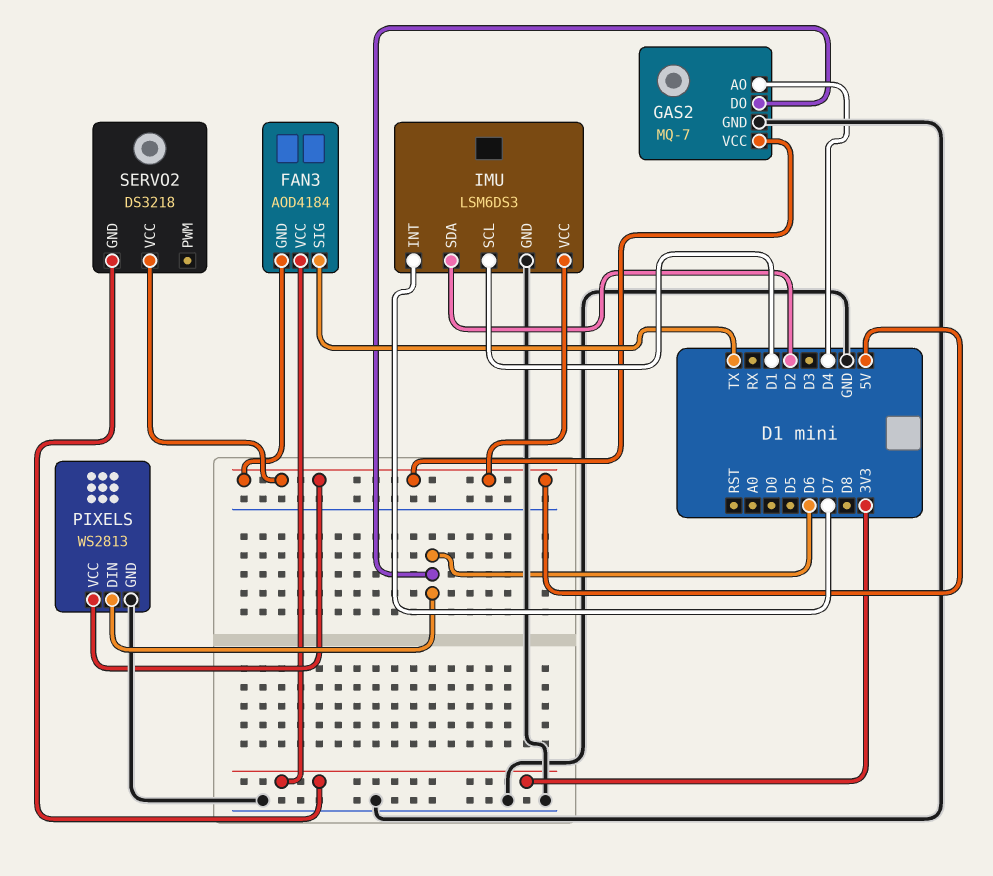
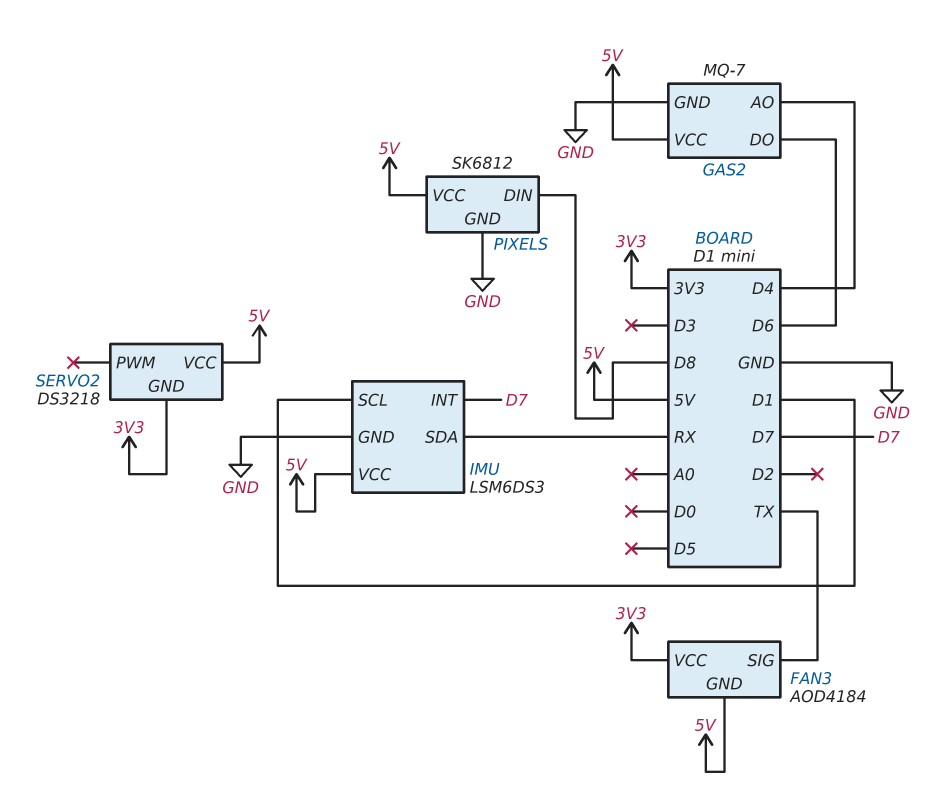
IMU pin SDA: D2 -> RX
PIXELS: WS2813 -> SK6812
PIXELS pin DIN: D6 -> D8

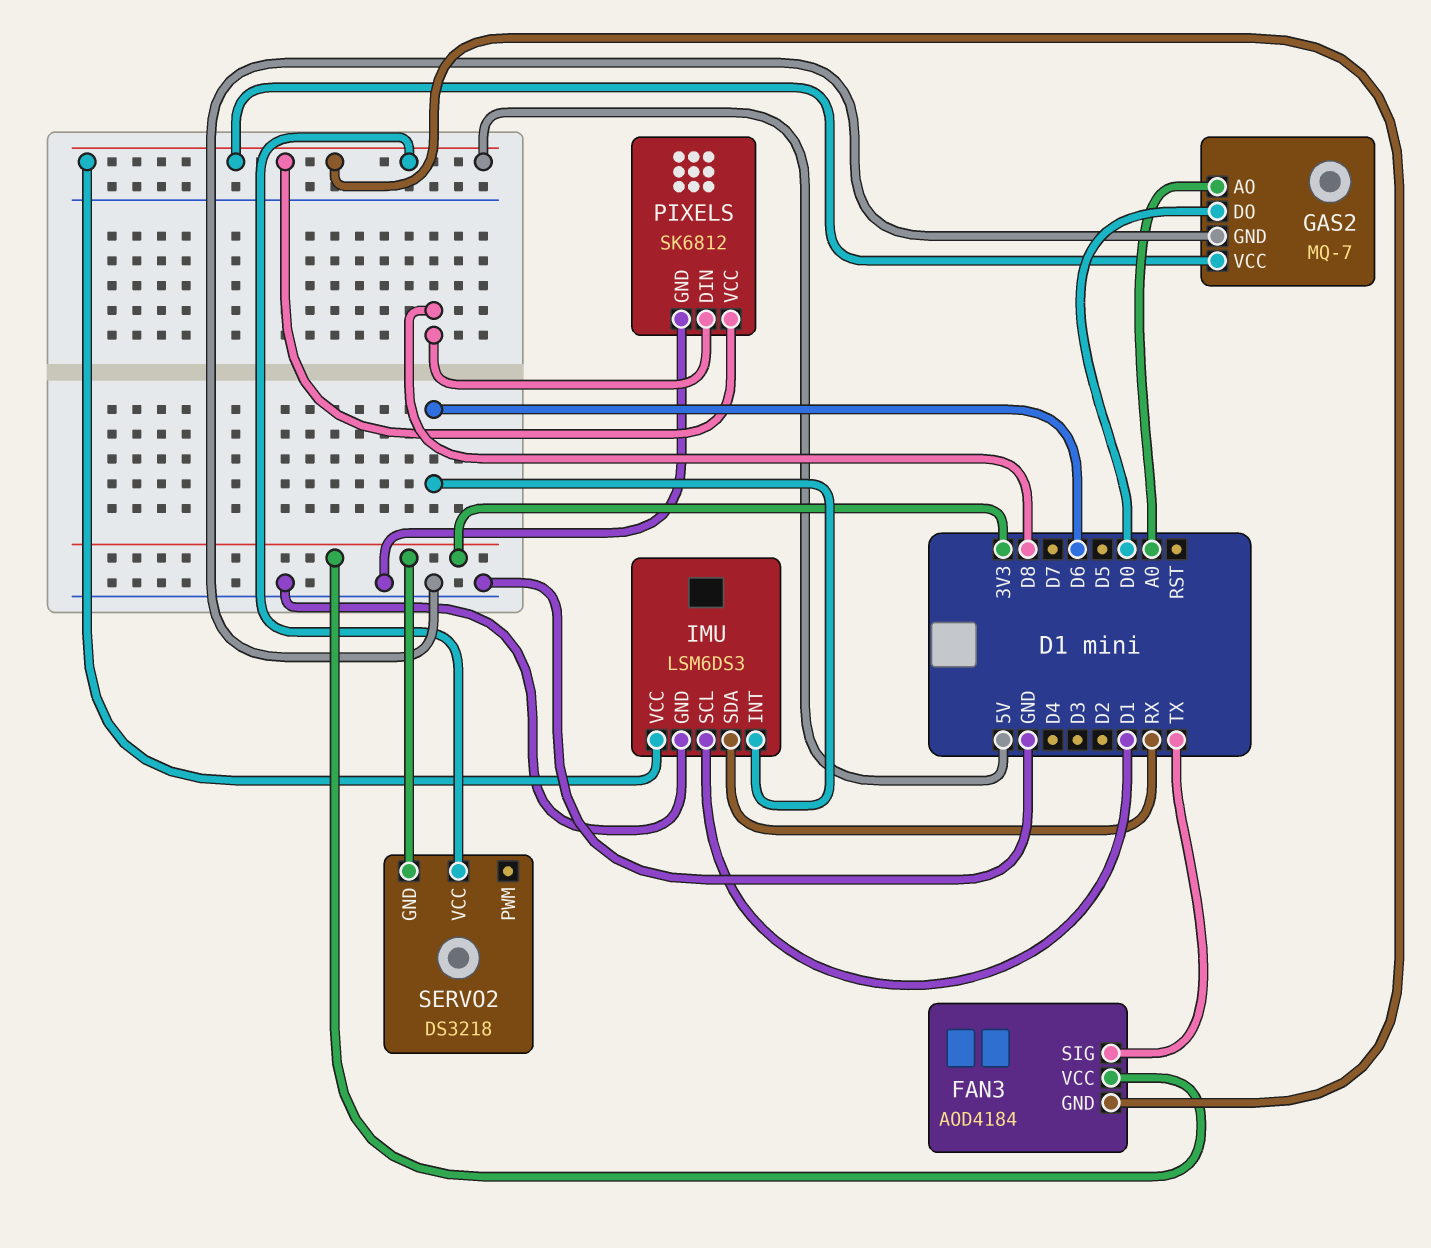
GAS2 pin AO: D4 -> A0
GAS2 pin DO: D6 -> D0
IMU pin INT: D7 -> D6

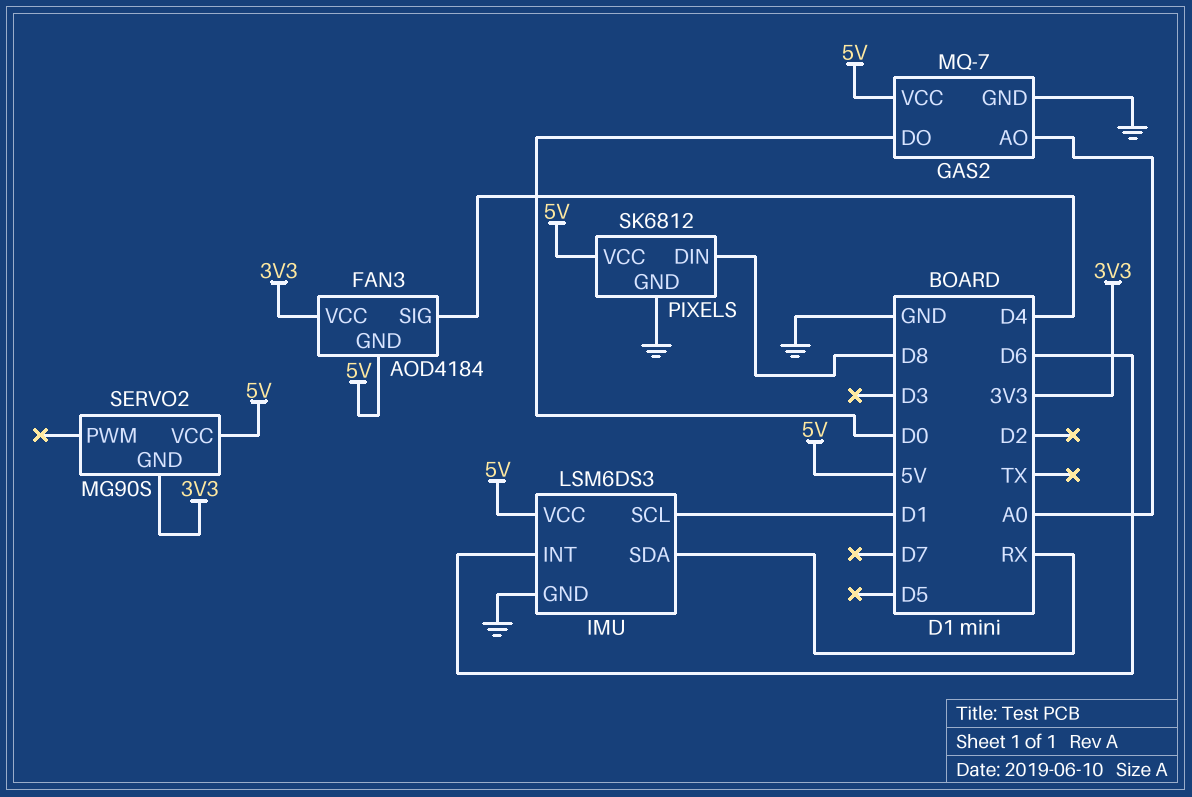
FAN3 pin SIG: TX -> D4
SERVO2: DS3218 -> MG90S

